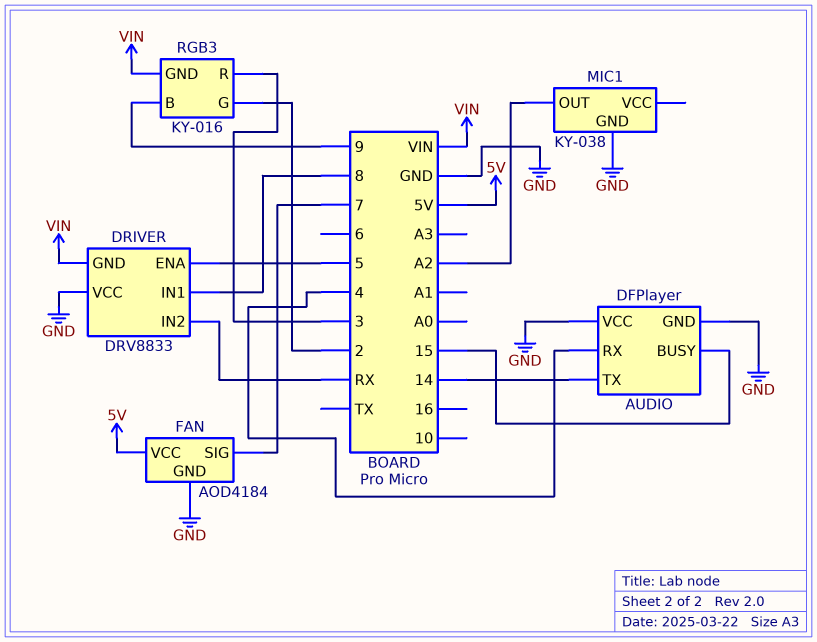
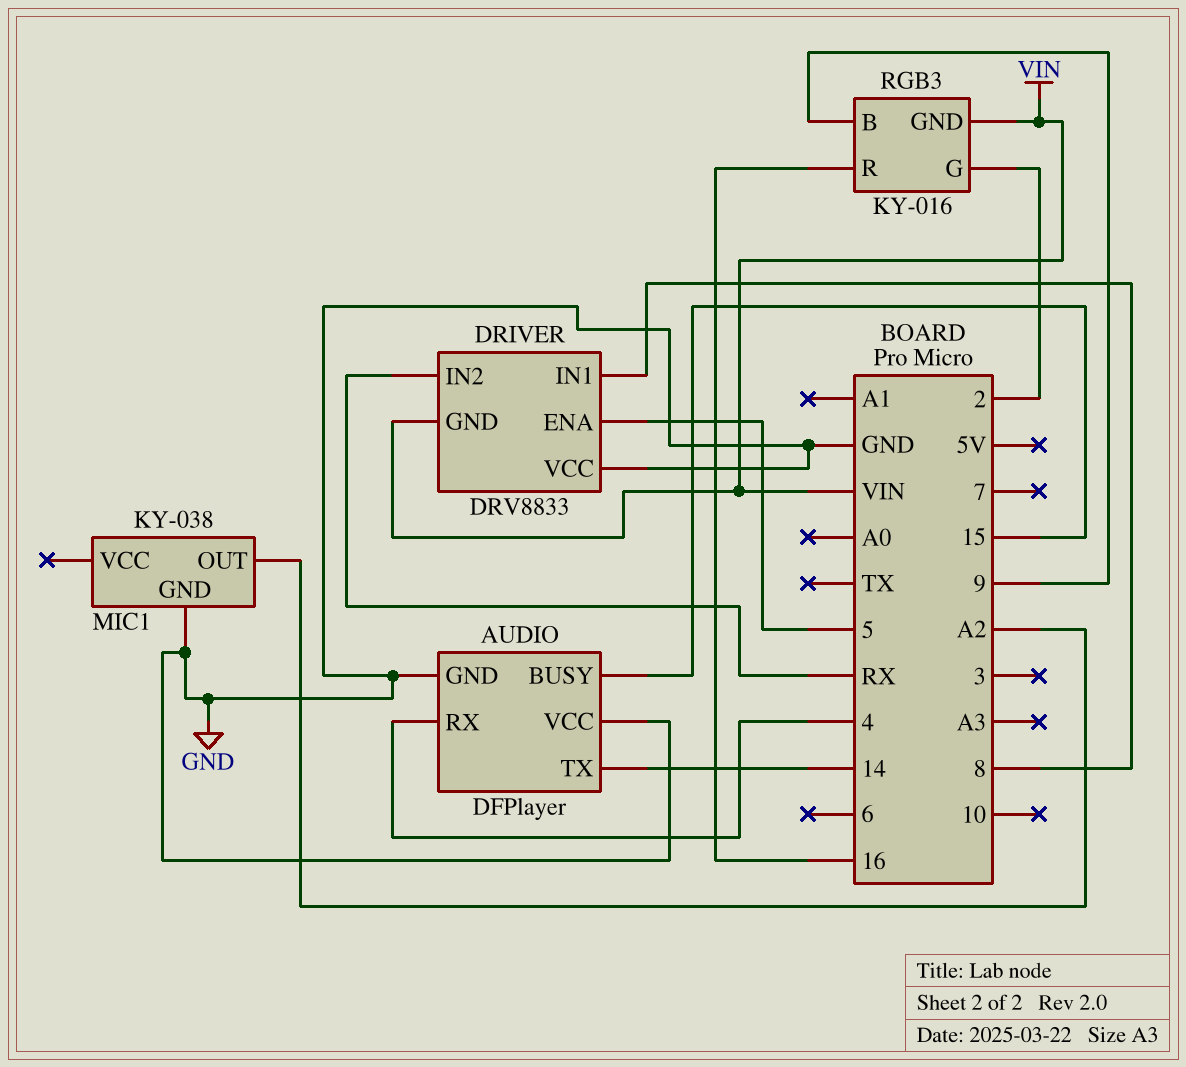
FAN: AOD4184 -> none
FAN pin GND: GND -> none
FAN pin SIG: 7 -> none
FAN pin VCC: 5V -> none
RGB3 pin R: 3 -> 16

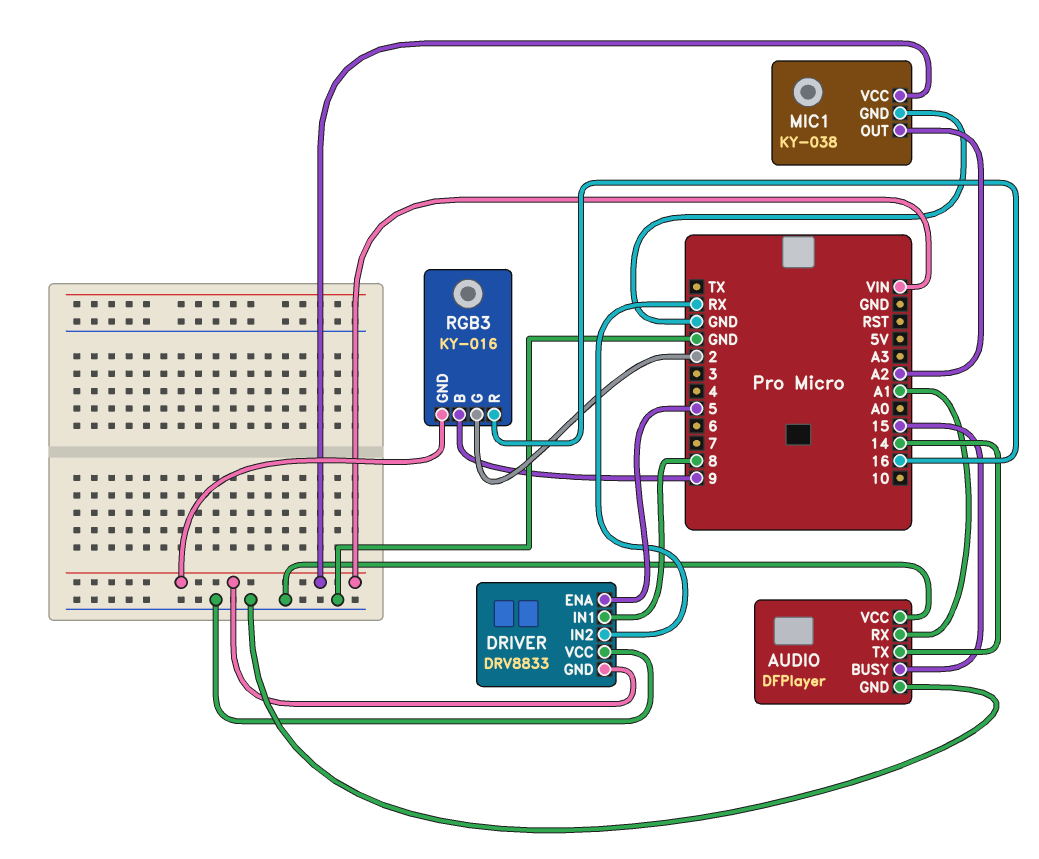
AUDIO pin RX: 4 -> A1
MIC1 pin VCC: none -> VIN

